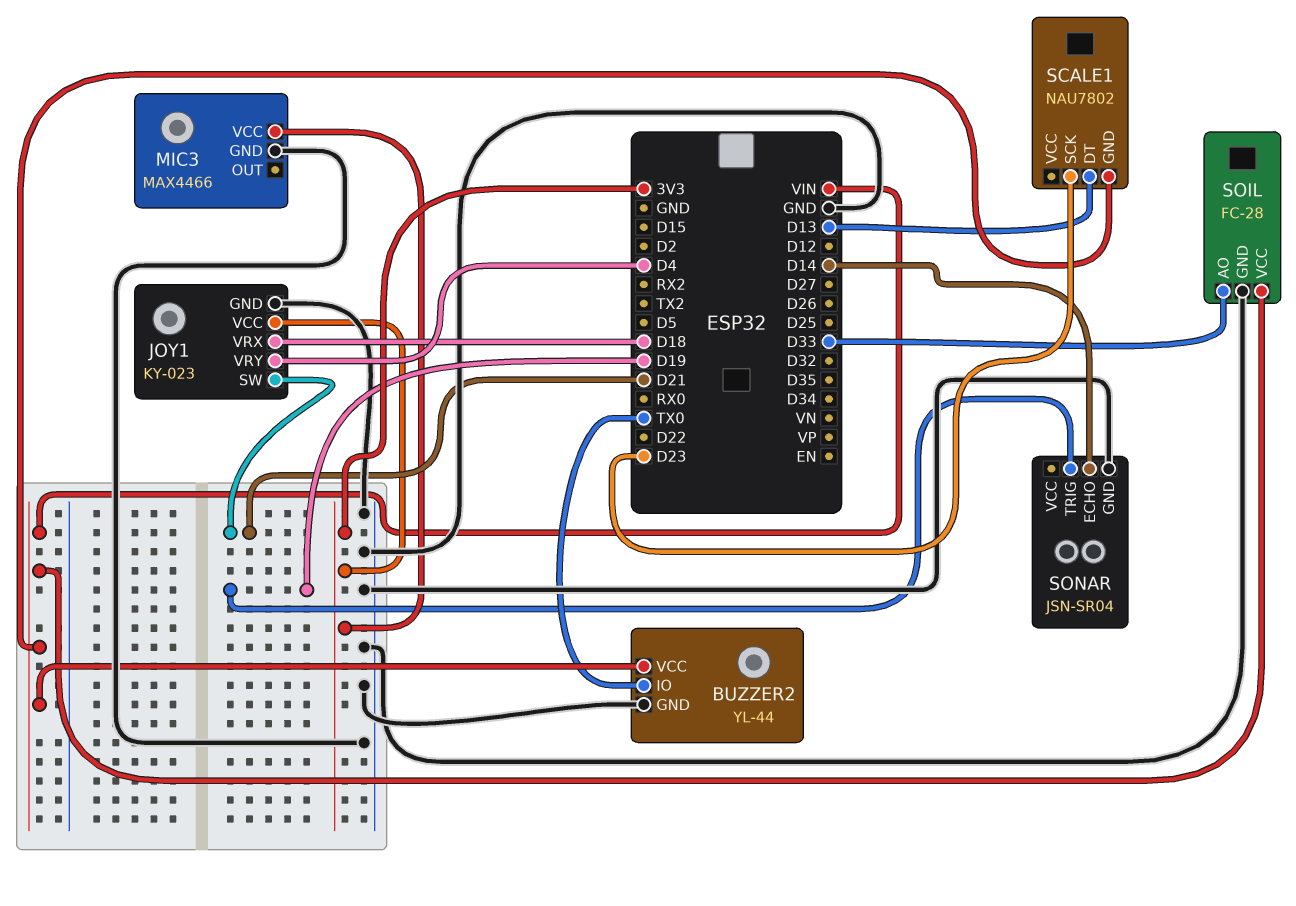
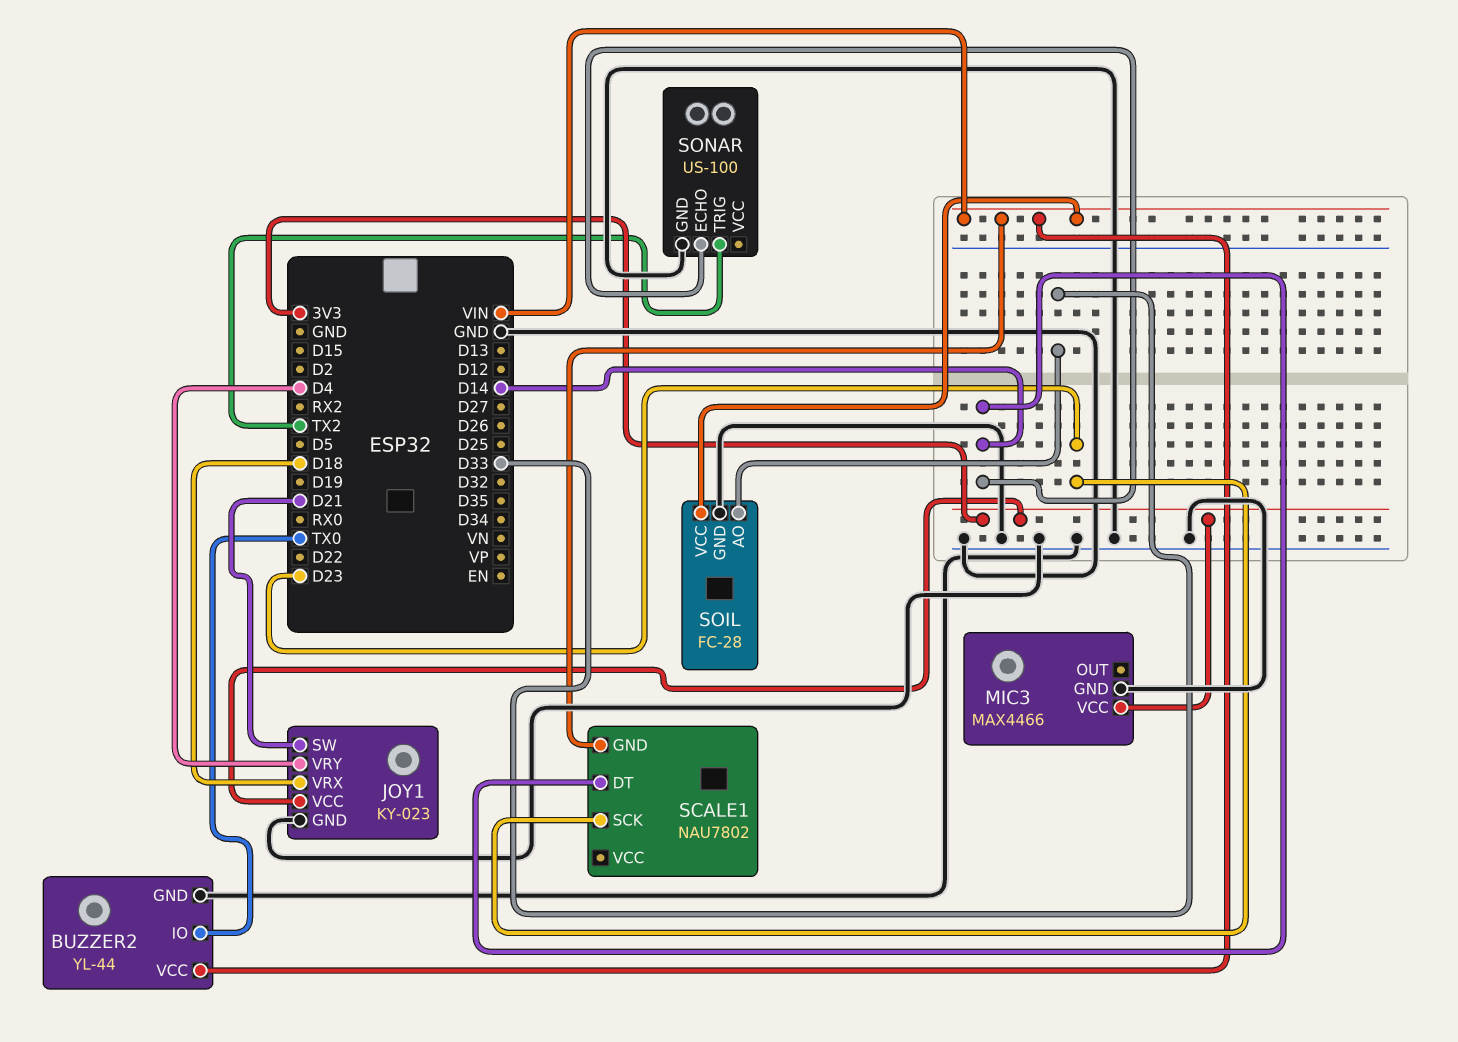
SCALE1 pin DT: D13 -> D14
SONAR: JSN-SR04 -> US-100
SONAR pin TRIG: D19 -> TX2

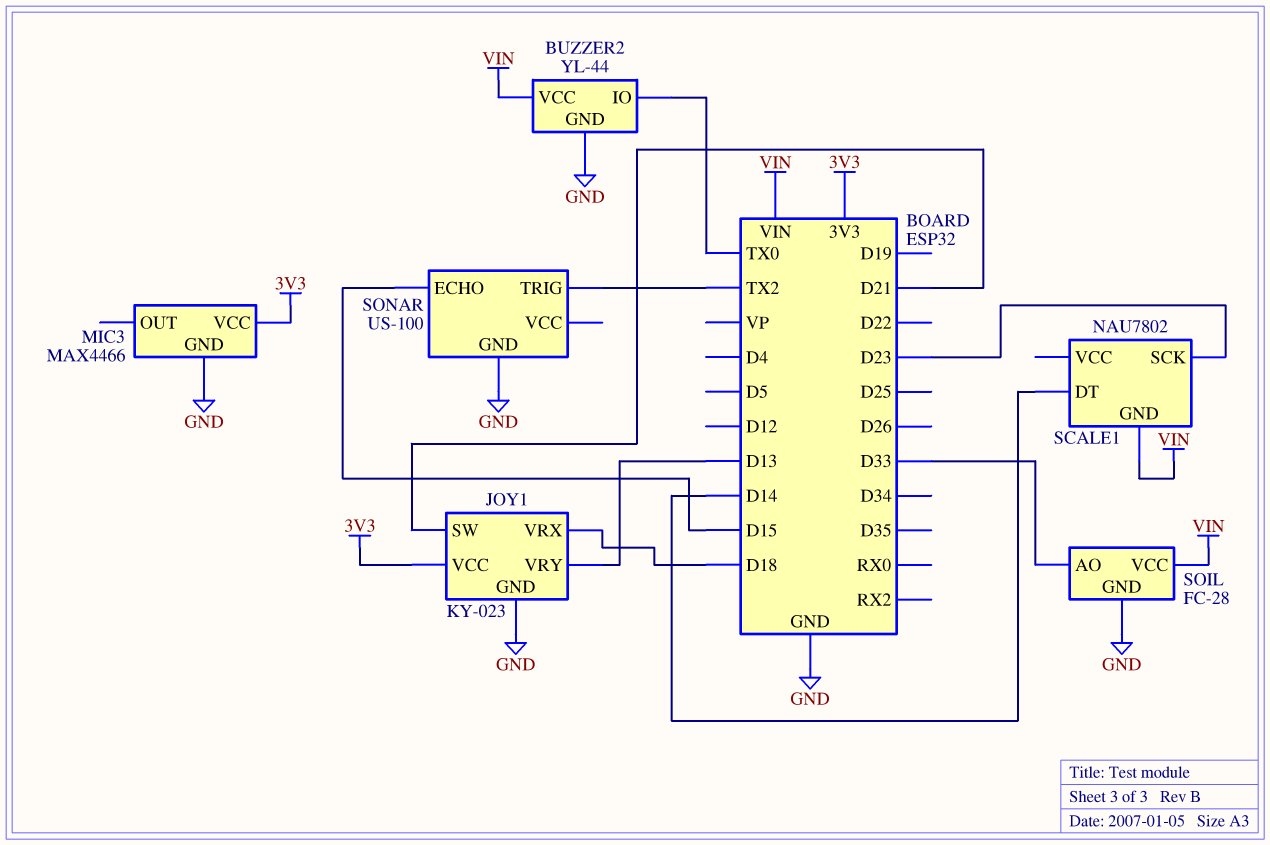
JOY1 pin VRY: D4 -> D13
SONAR pin ECHO: D14 -> D15

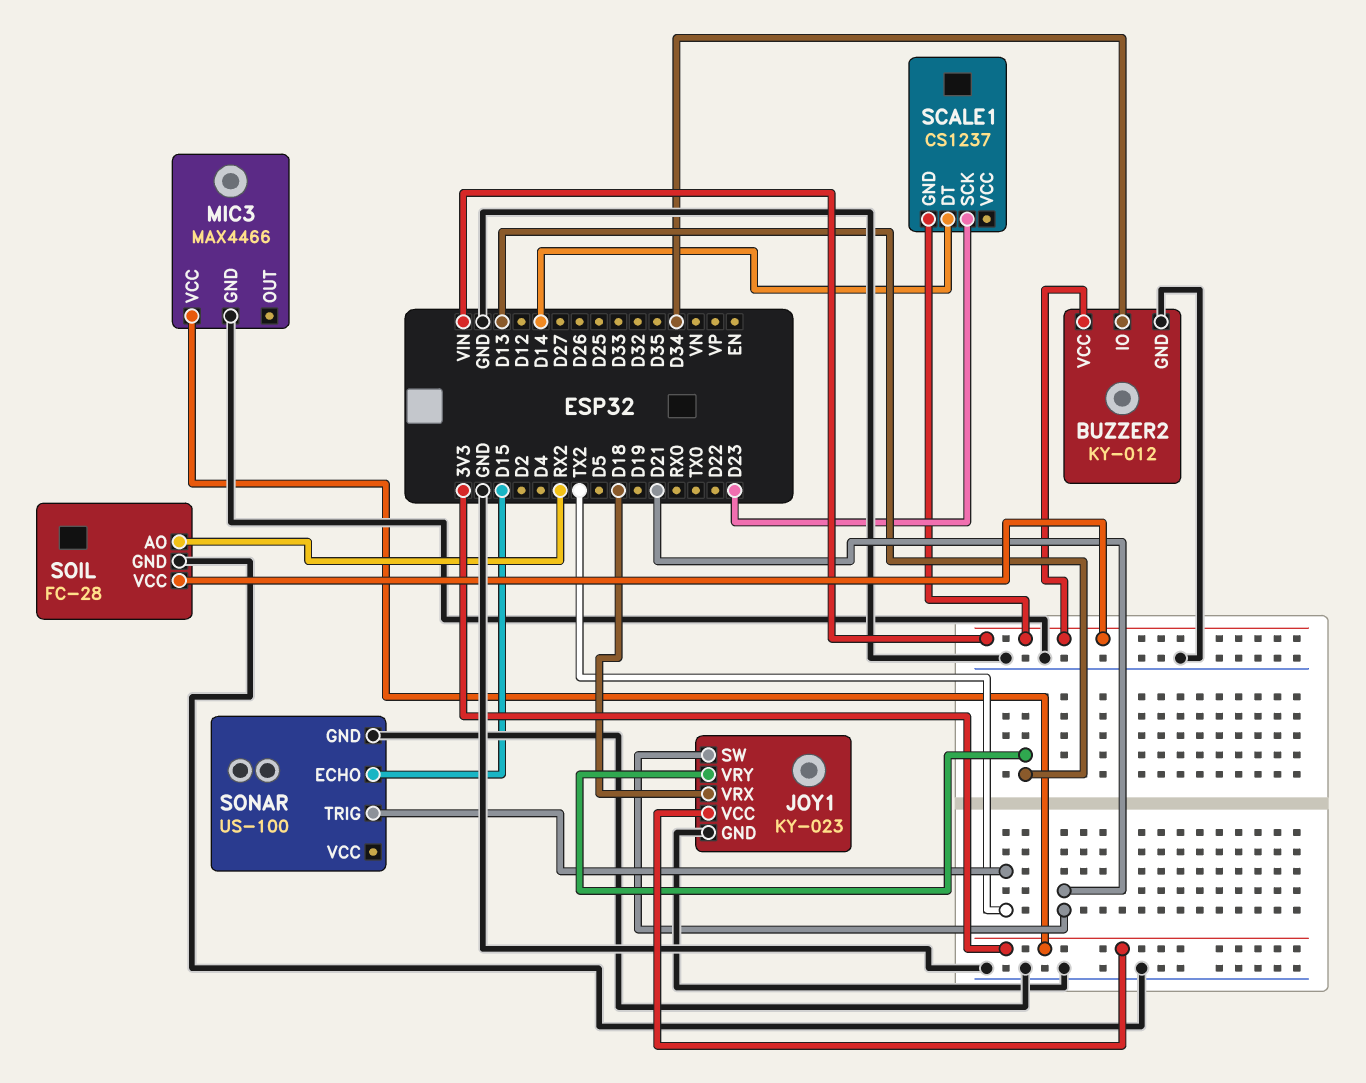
BUZZER2: YL-44 -> KY-012
BUZZER2 pin IO: TX0 -> D34
SCALE1: NAU7802 -> CS1237
SOIL pin AO: D33 -> RX2

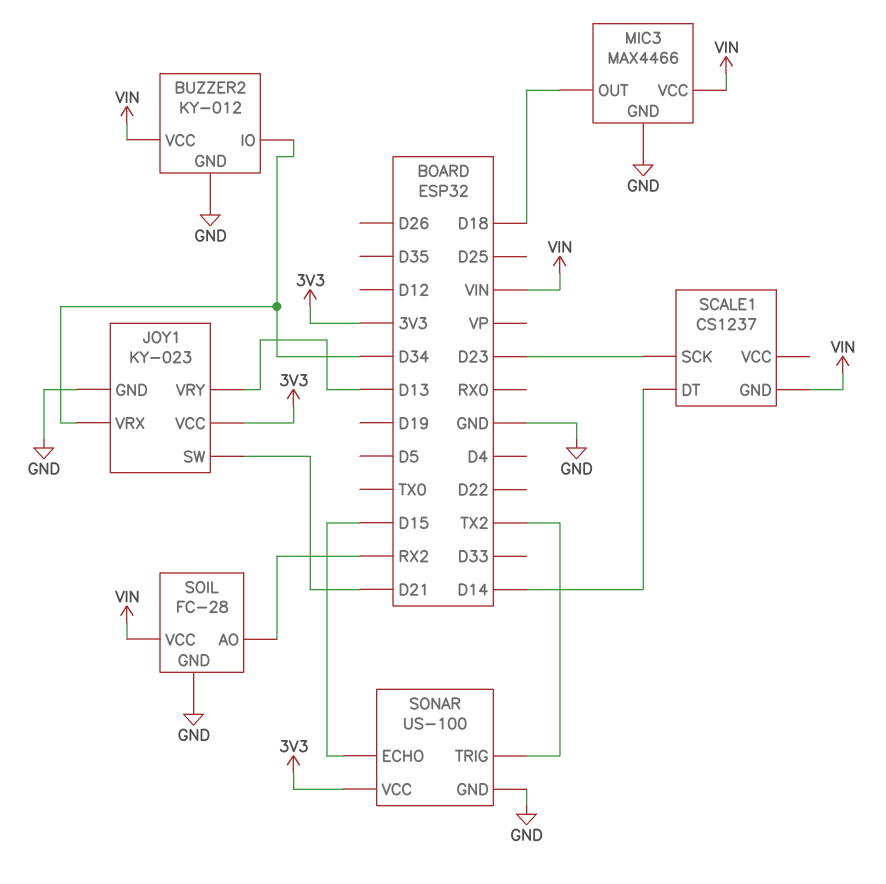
JOY1 pin VRX: D18 -> D34
MIC3 pin OUT: none -> D18
MIC3 pin VCC: 3V3 -> VIN
SONAR pin VCC: none -> 3V3

